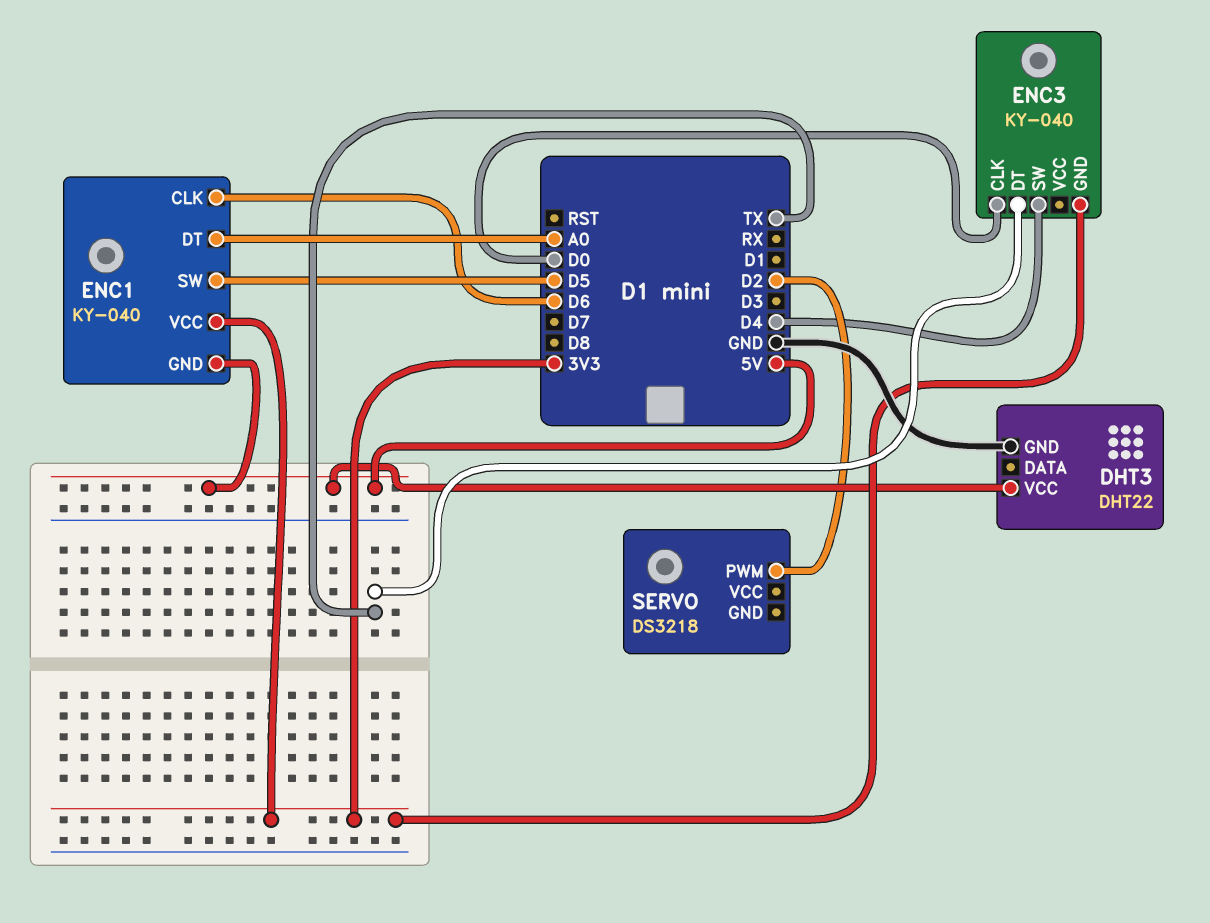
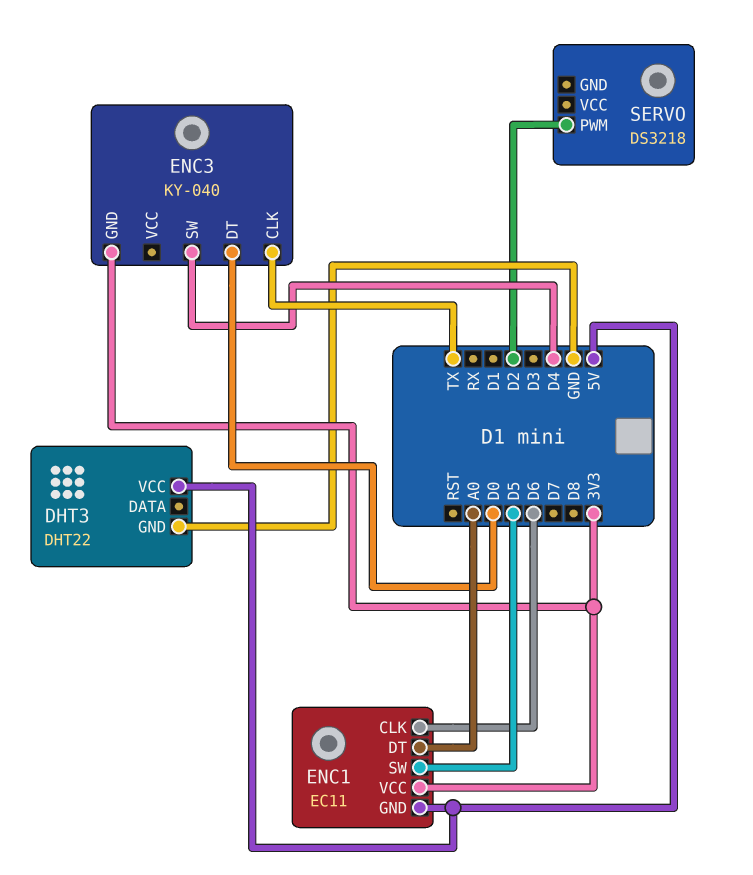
ENC1: KY-040 -> EC11
ENC3 pin CLK: D0 -> TX
ENC3 pin DT: TX -> D0

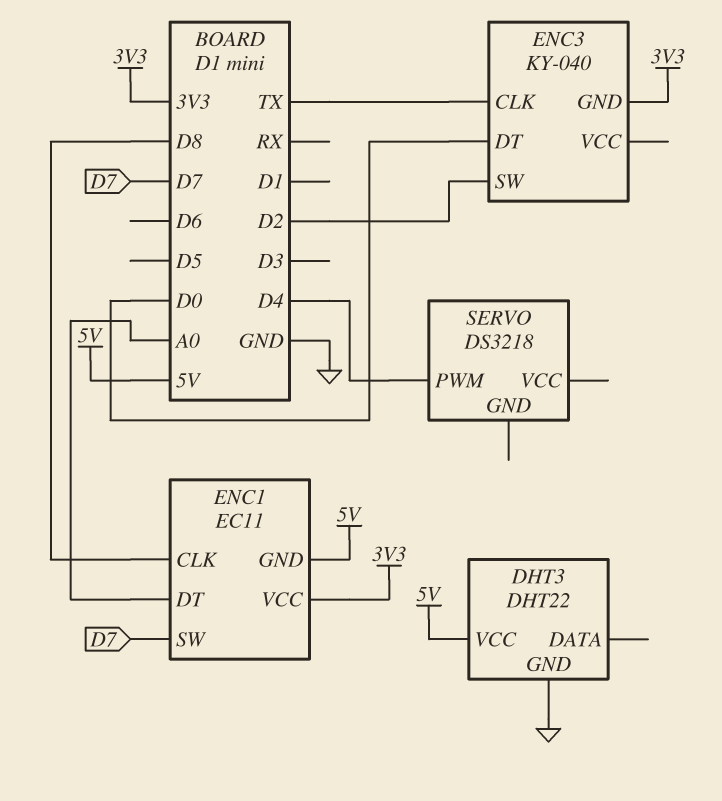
ENC1 pin CLK: D6 -> D8
ENC1 pin SW: D5 -> D7
ENC3 pin SW: D4 -> D2
SERVO pin PWM: D2 -> D4

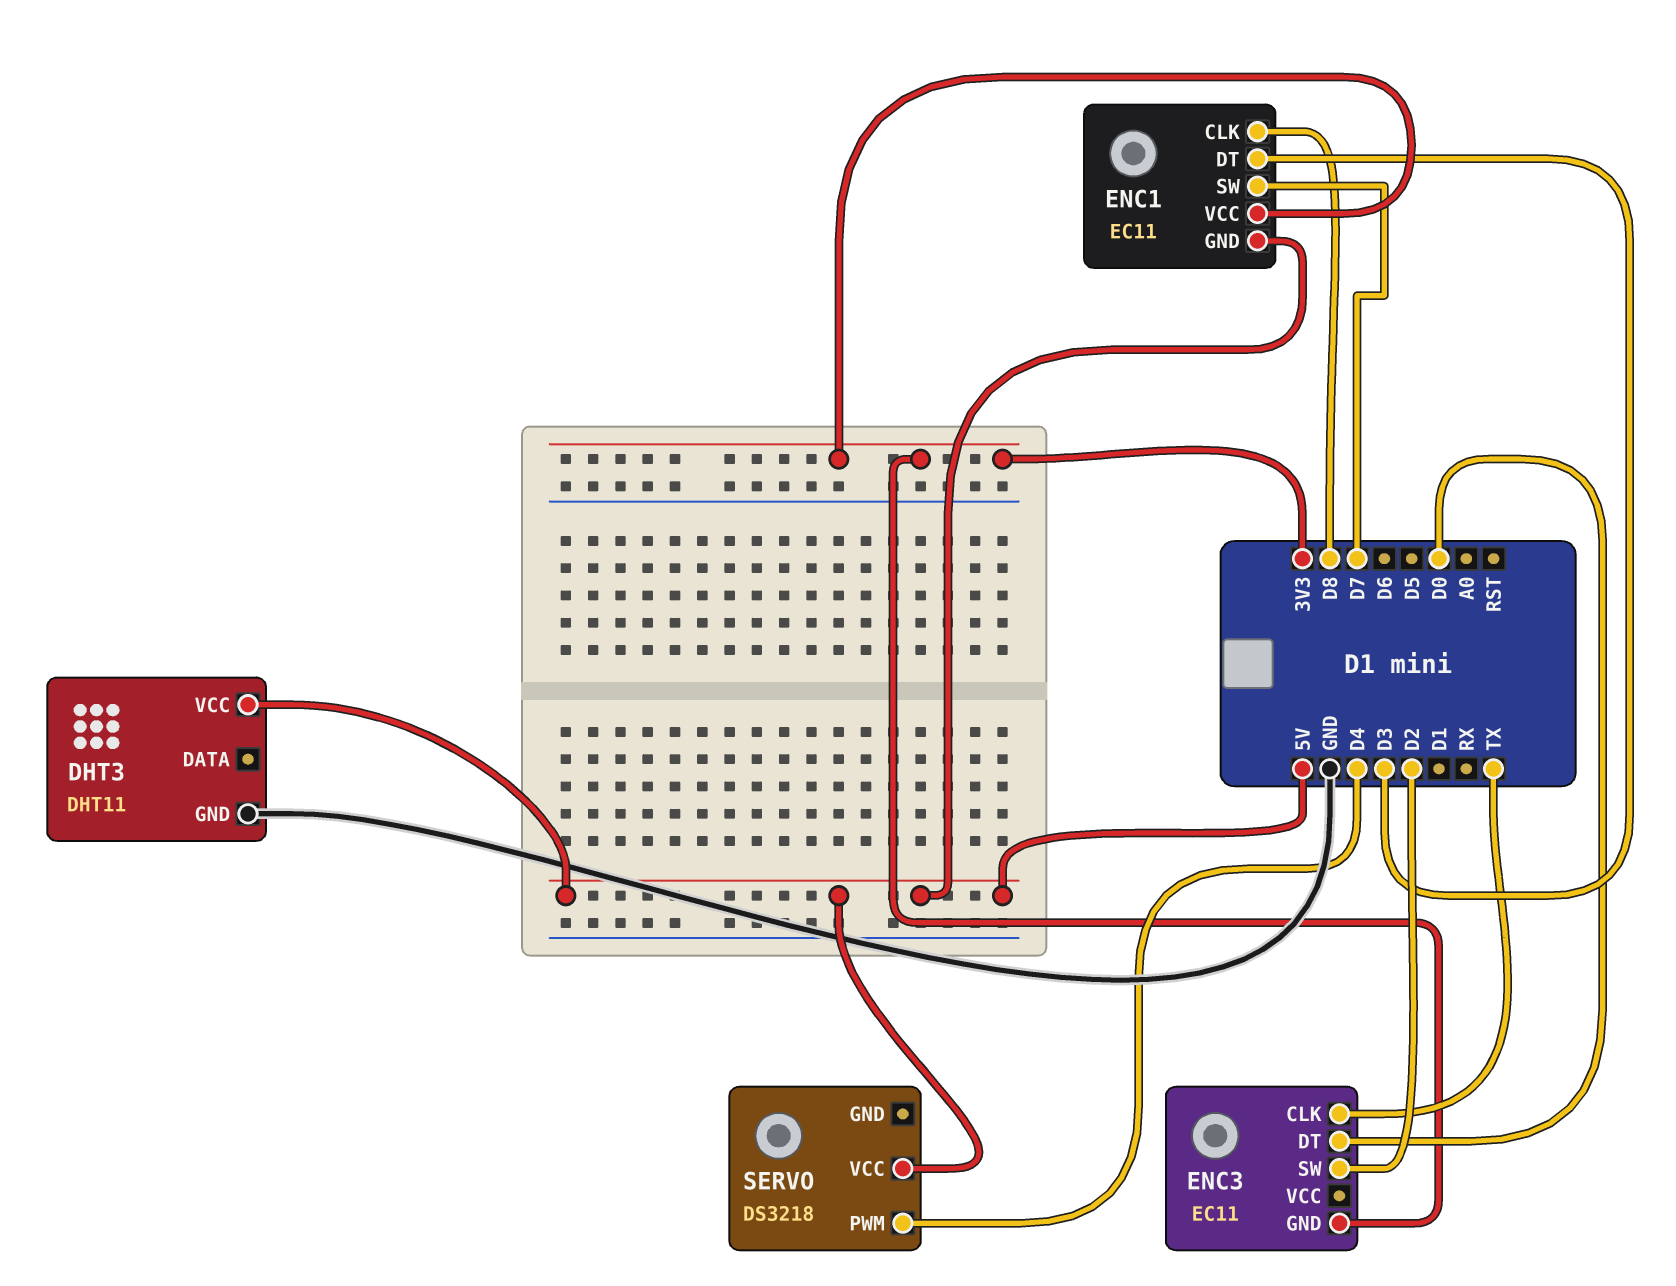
DHT3: DHT22 -> DHT11
ENC1 pin DT: A0 -> D3
ENC3: KY-040 -> EC11
SERVO pin VCC: none -> 5V

